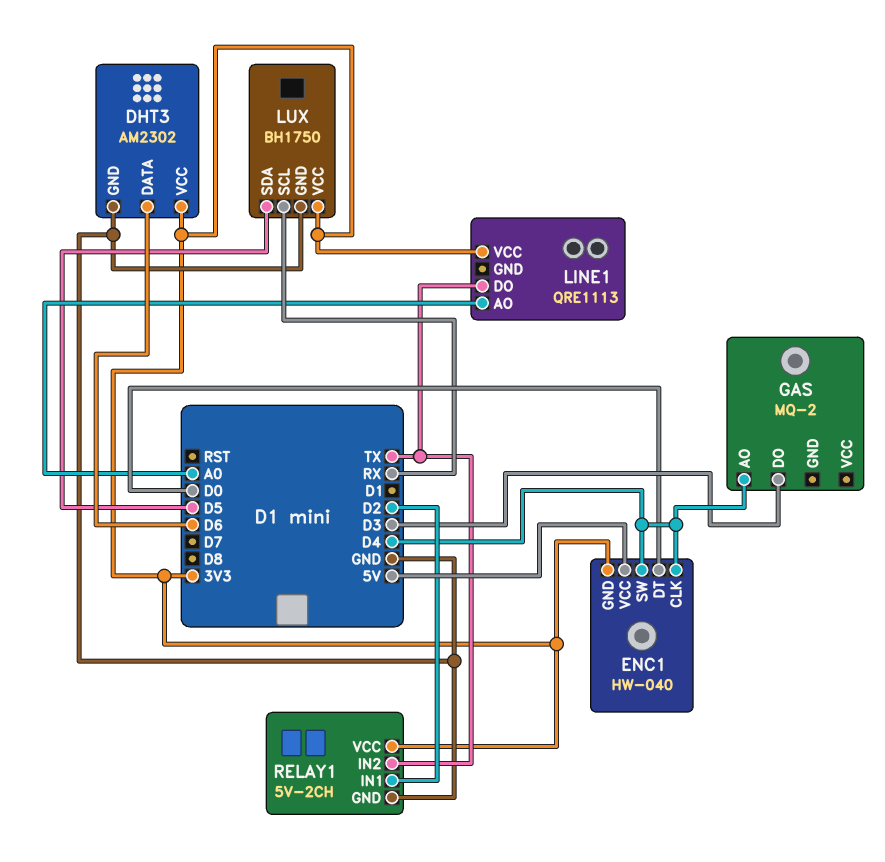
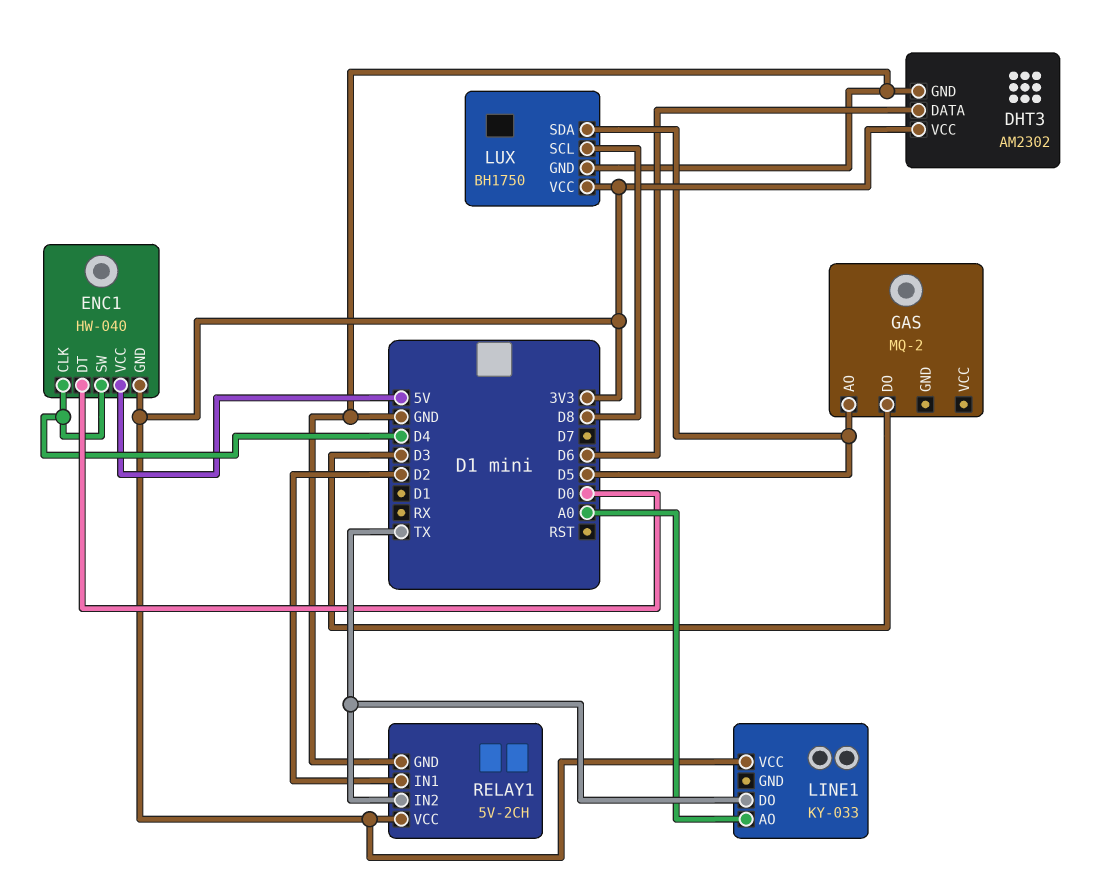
GAS pin AO: D4 -> D5
LINE1: QRE1113 -> KY-033
LUX pin SCL: RX -> D8

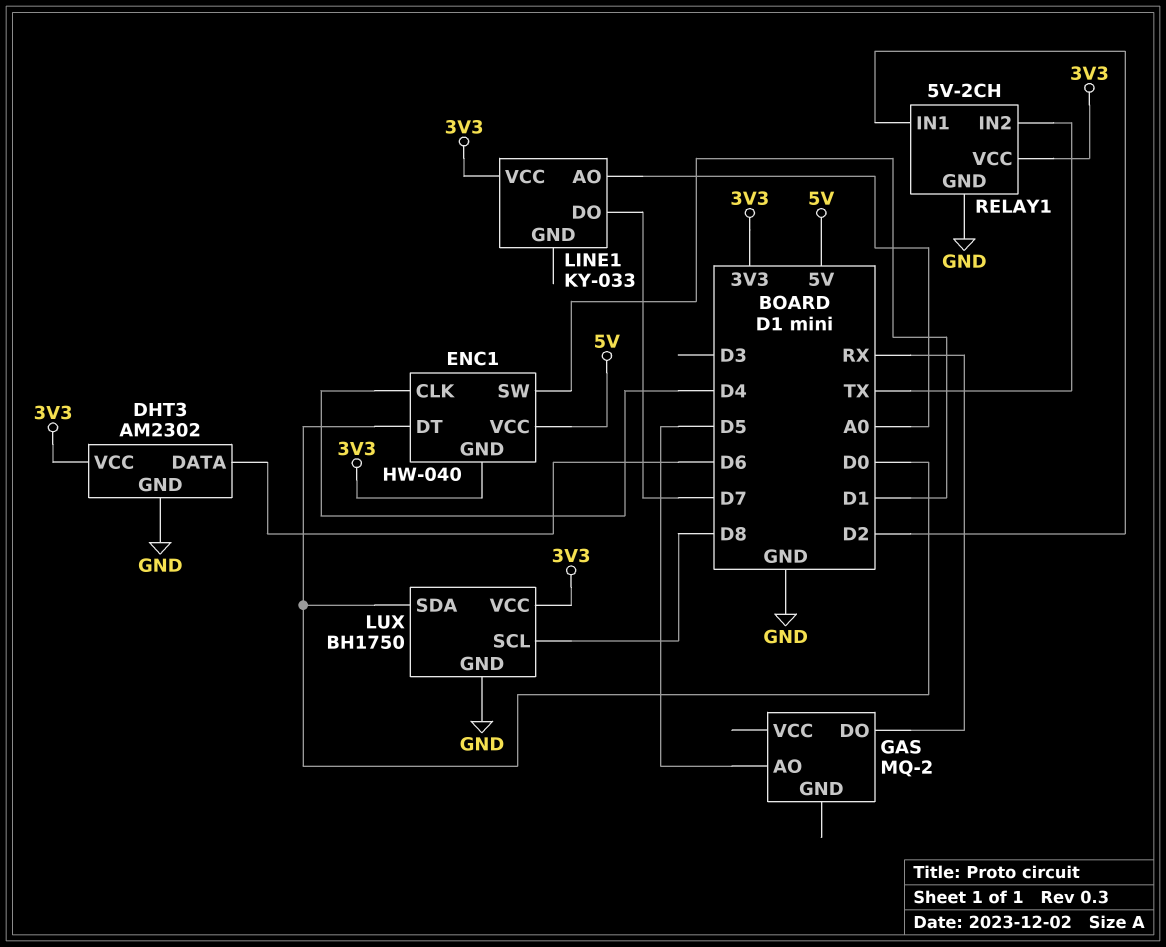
ENC1 pin SW: D4 -> D1
GAS pin DO: D3 -> RX
LINE1 pin DO: TX -> D7
LUX pin SDA: D5 -> D0

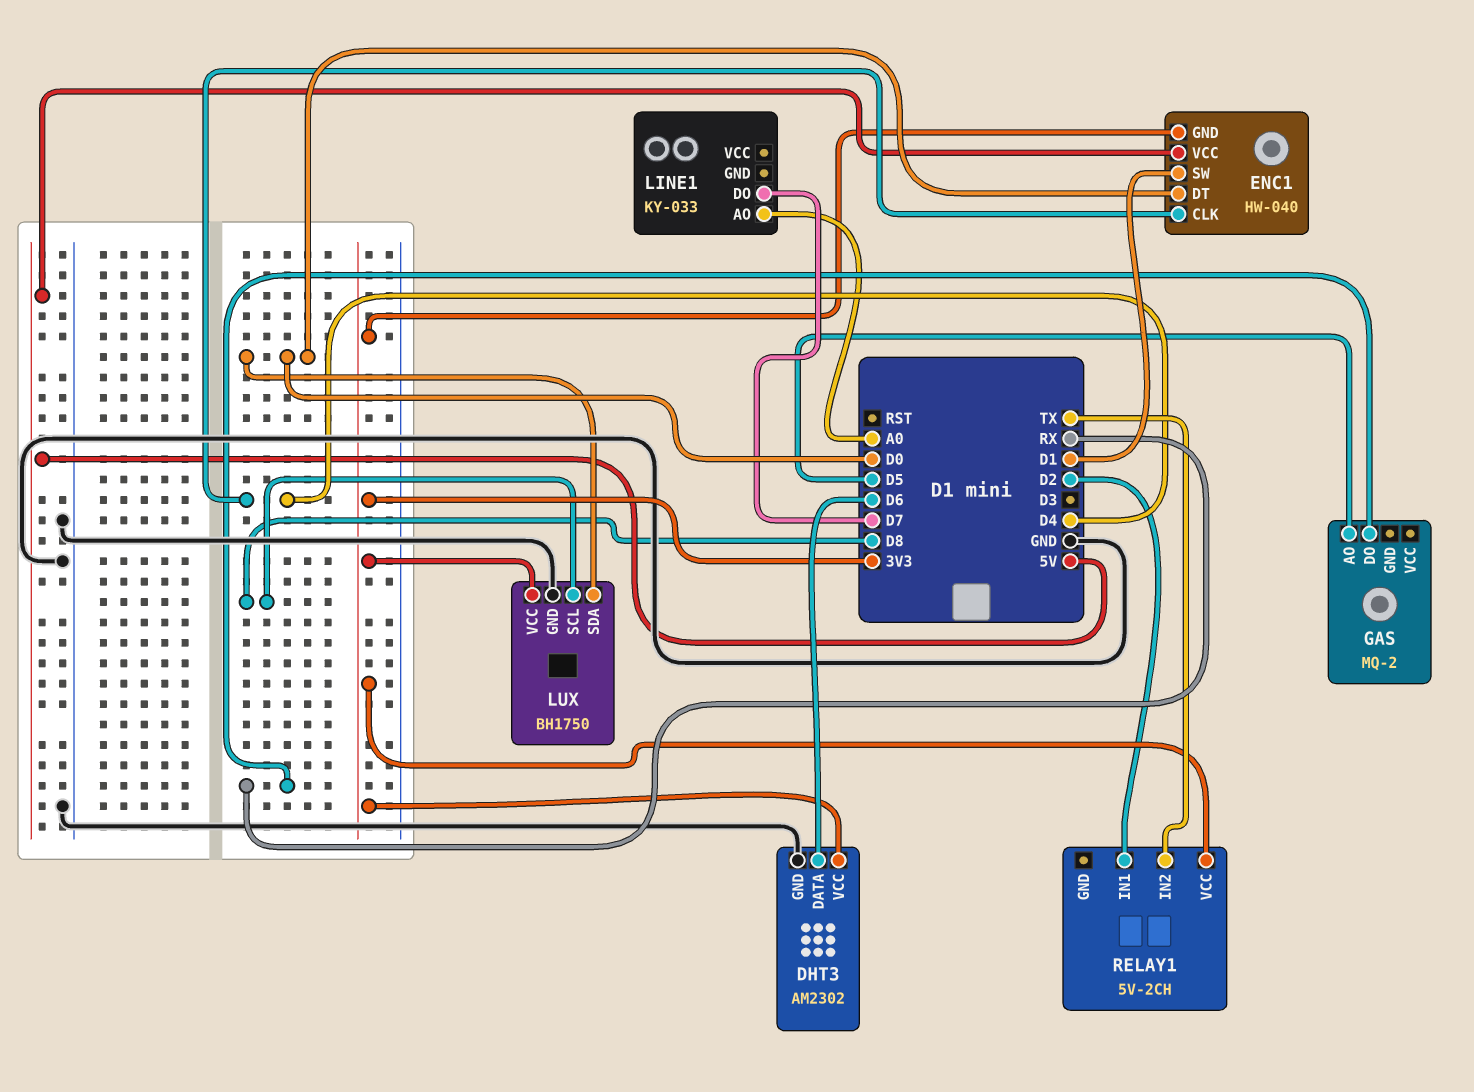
LINE1 pin VCC: 3V3 -> none
RELAY1 pin GND: GND -> none

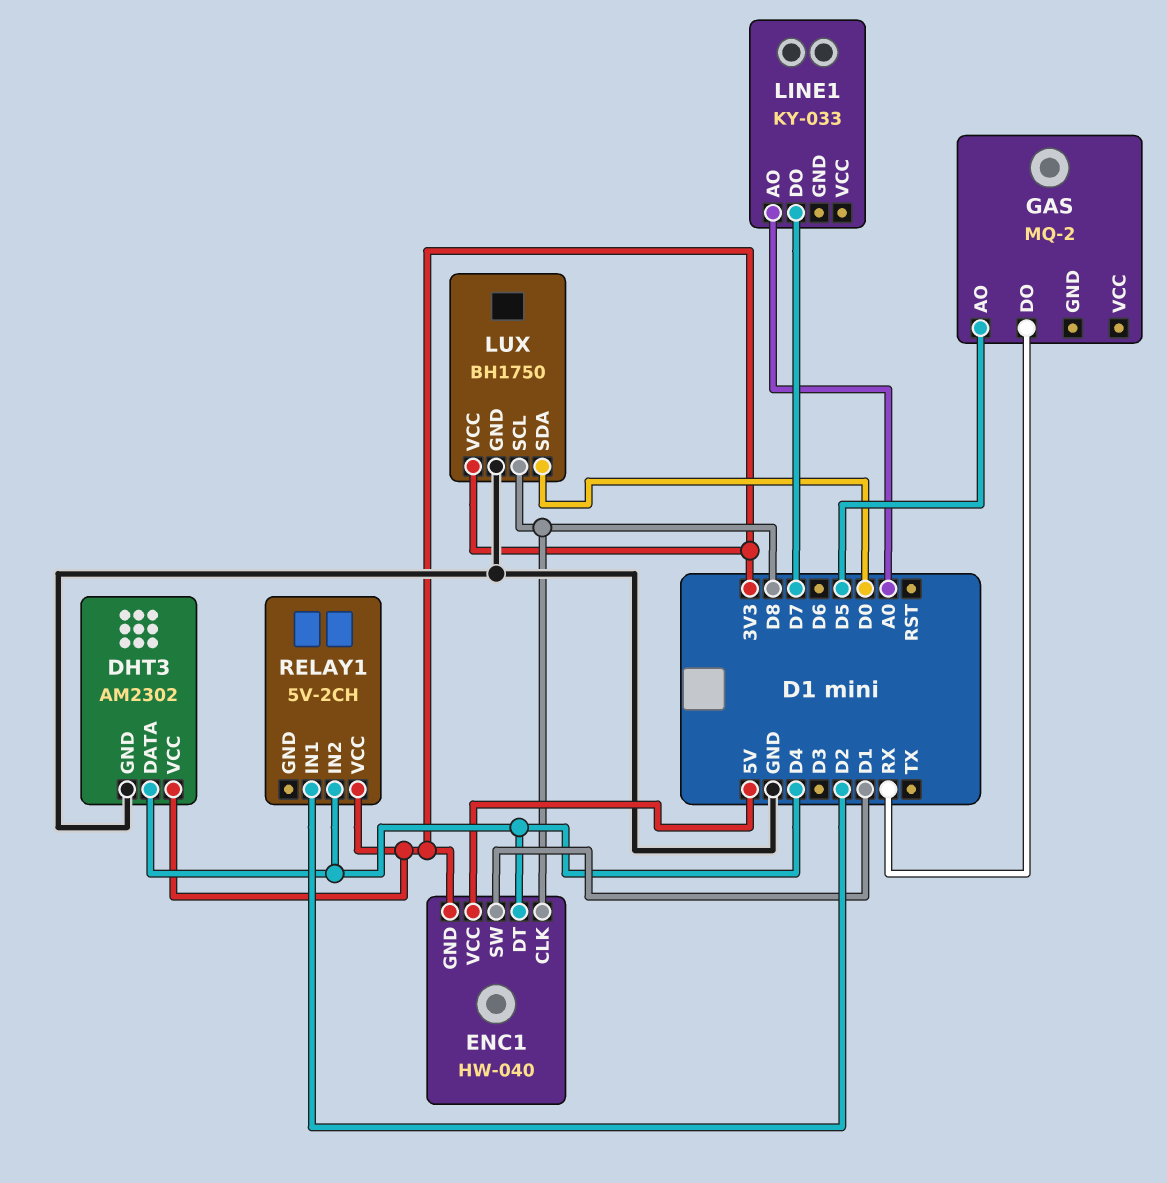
DHT3 pin DATA: D6 -> D4
ENC1 pin CLK: D4 -> D8
ENC1 pin DT: D0 -> D4
RELAY1 pin IN2: TX -> D4

